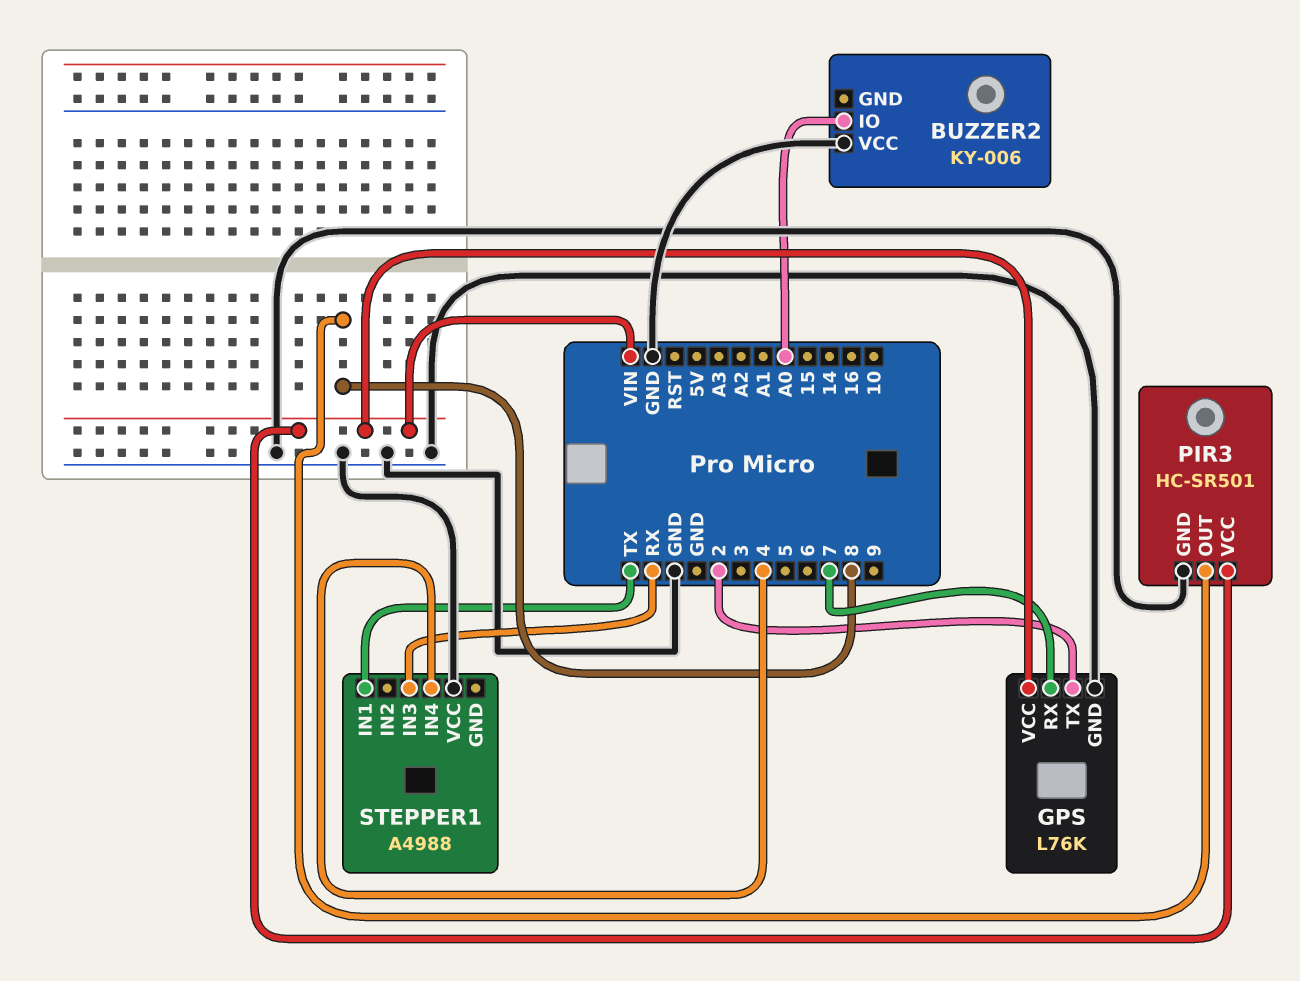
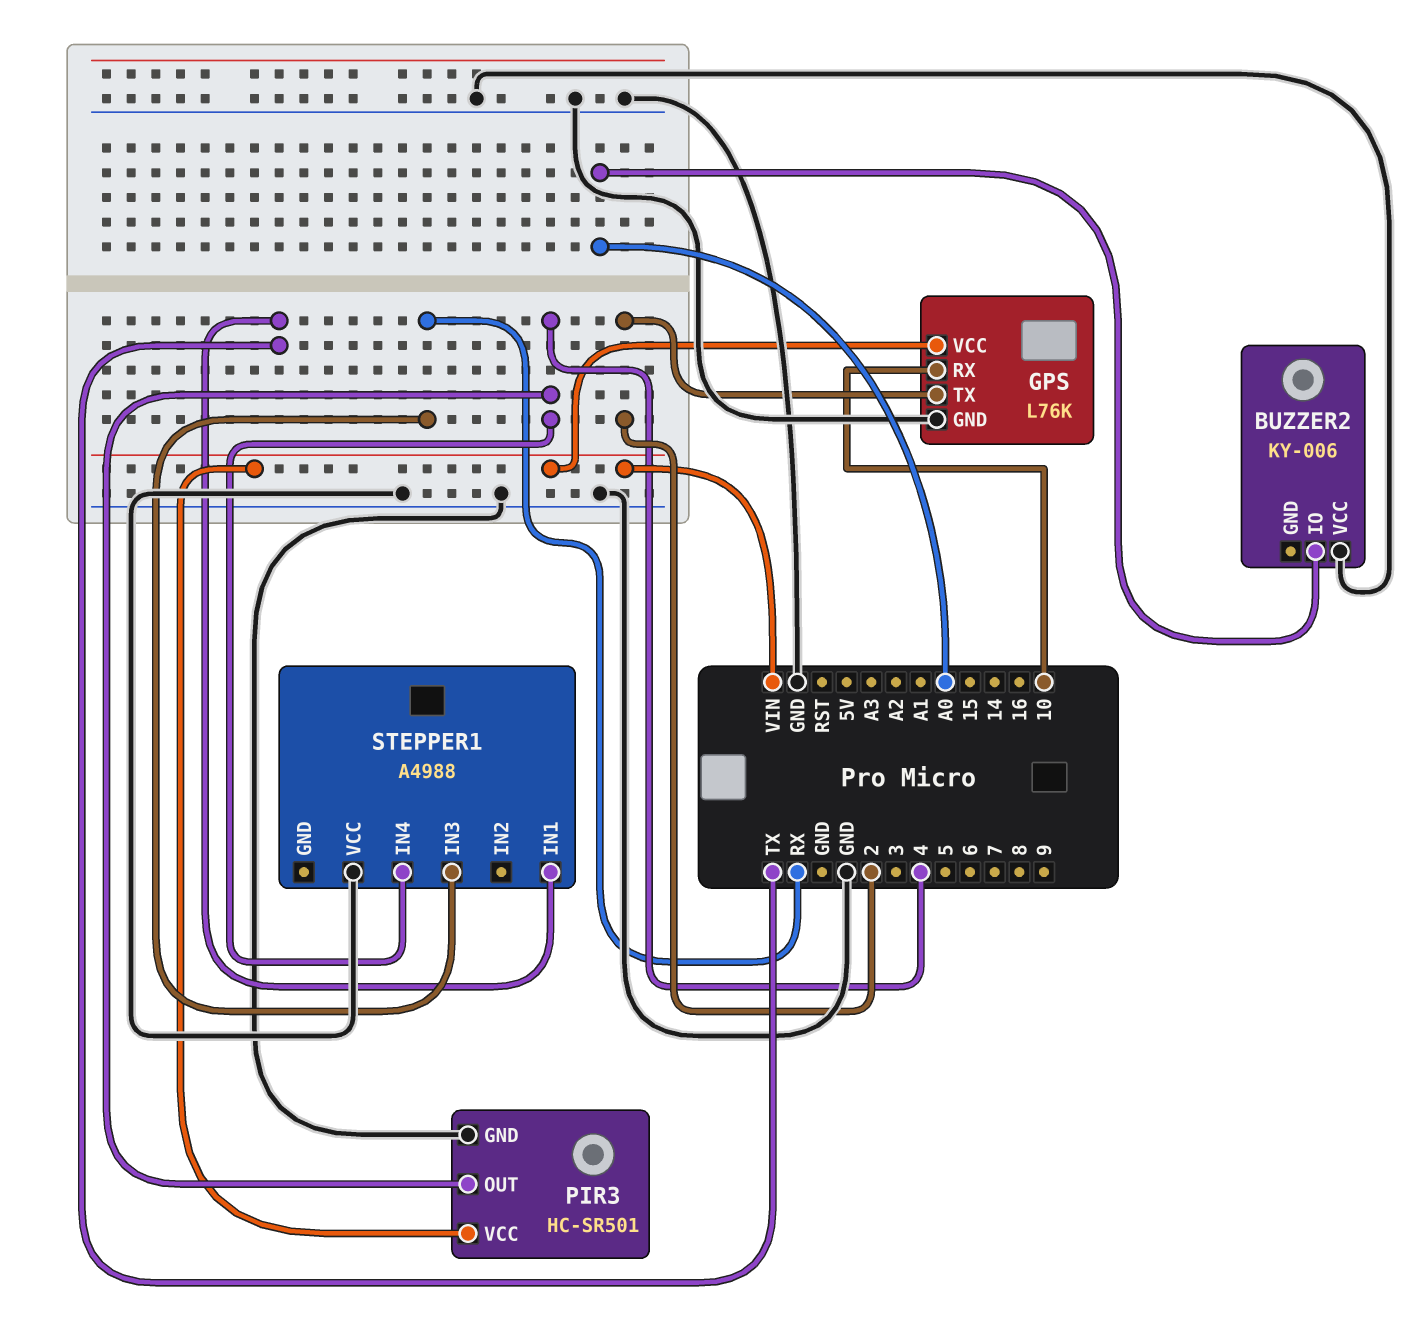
GPS pin RX: 7 -> 10
PIR3 pin OUT: 8 -> 4

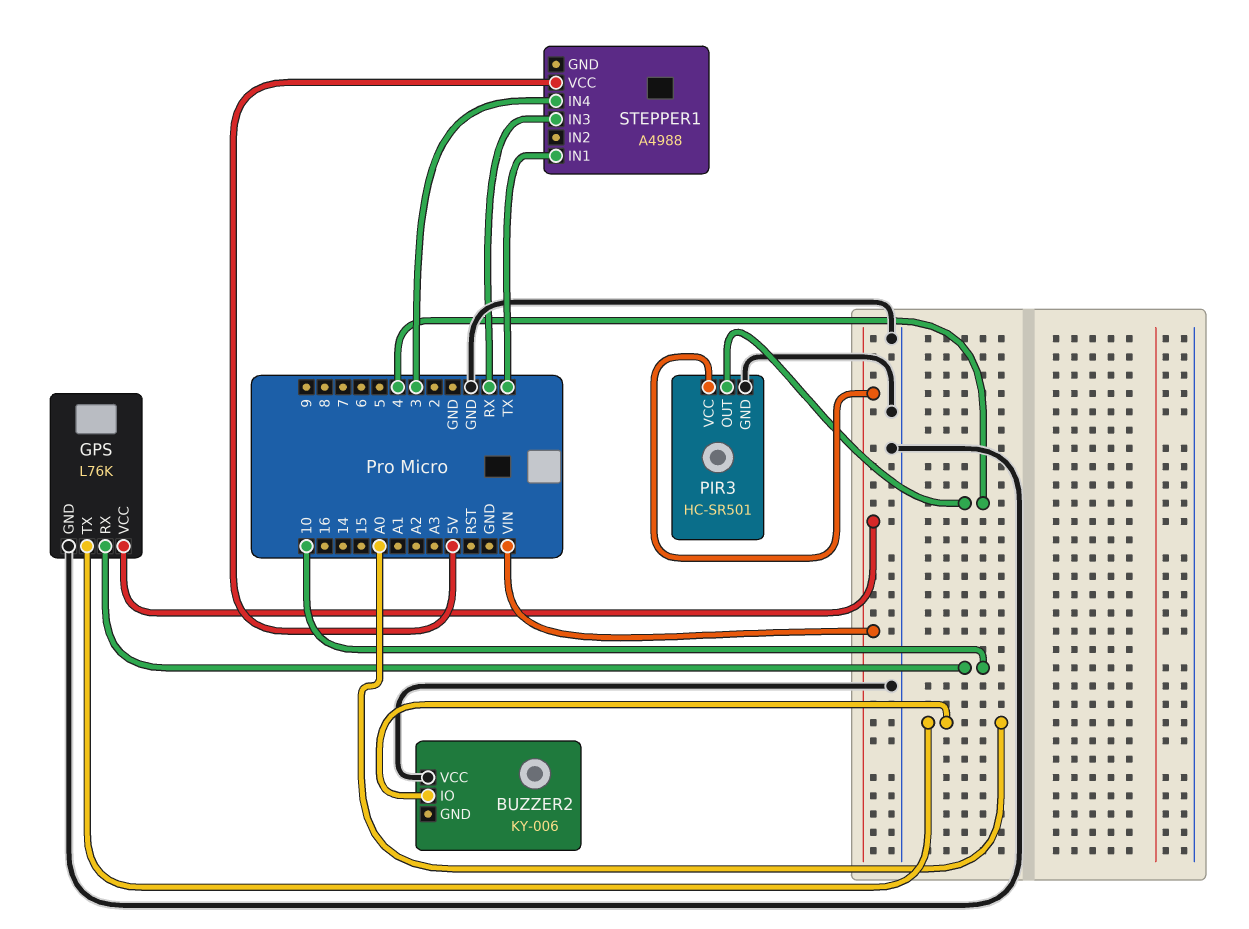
GPS pin TX: 2 -> A0
STEPPER1 pin IN4: 4 -> 3
STEPPER1 pin VCC: GND -> 5V

